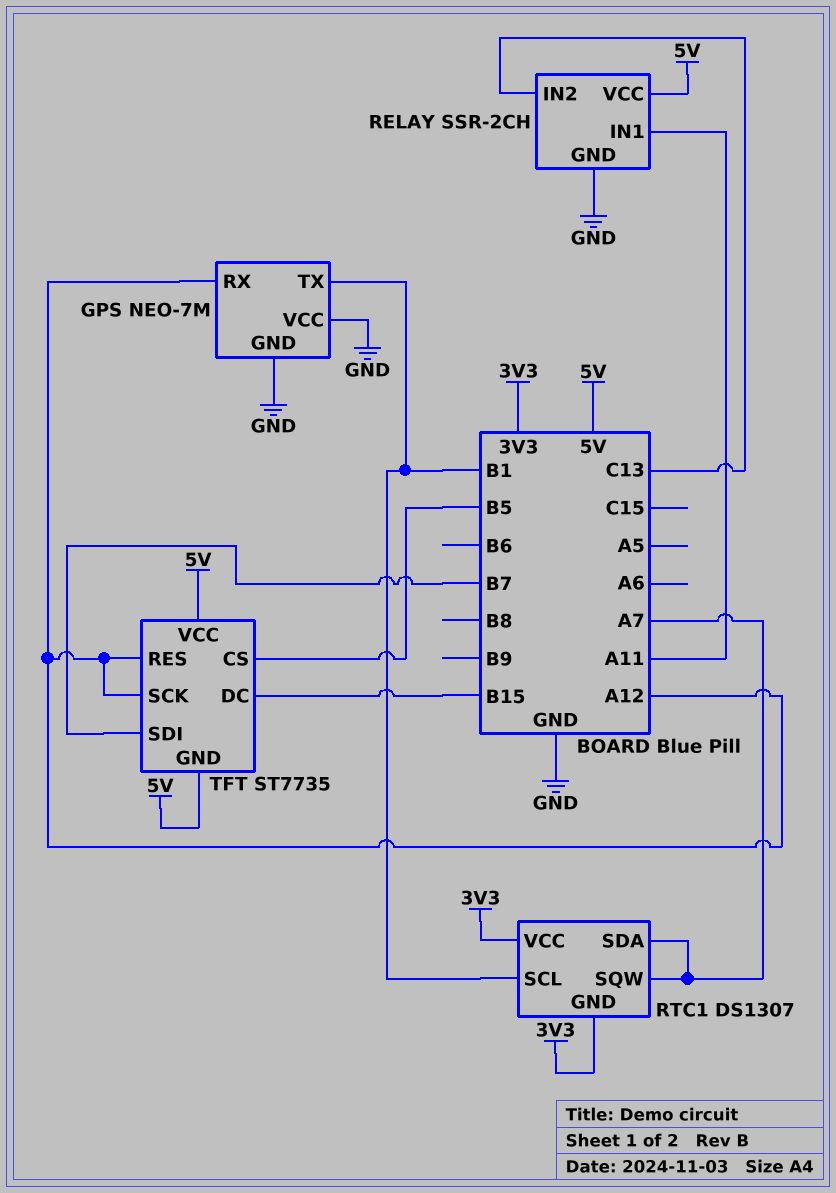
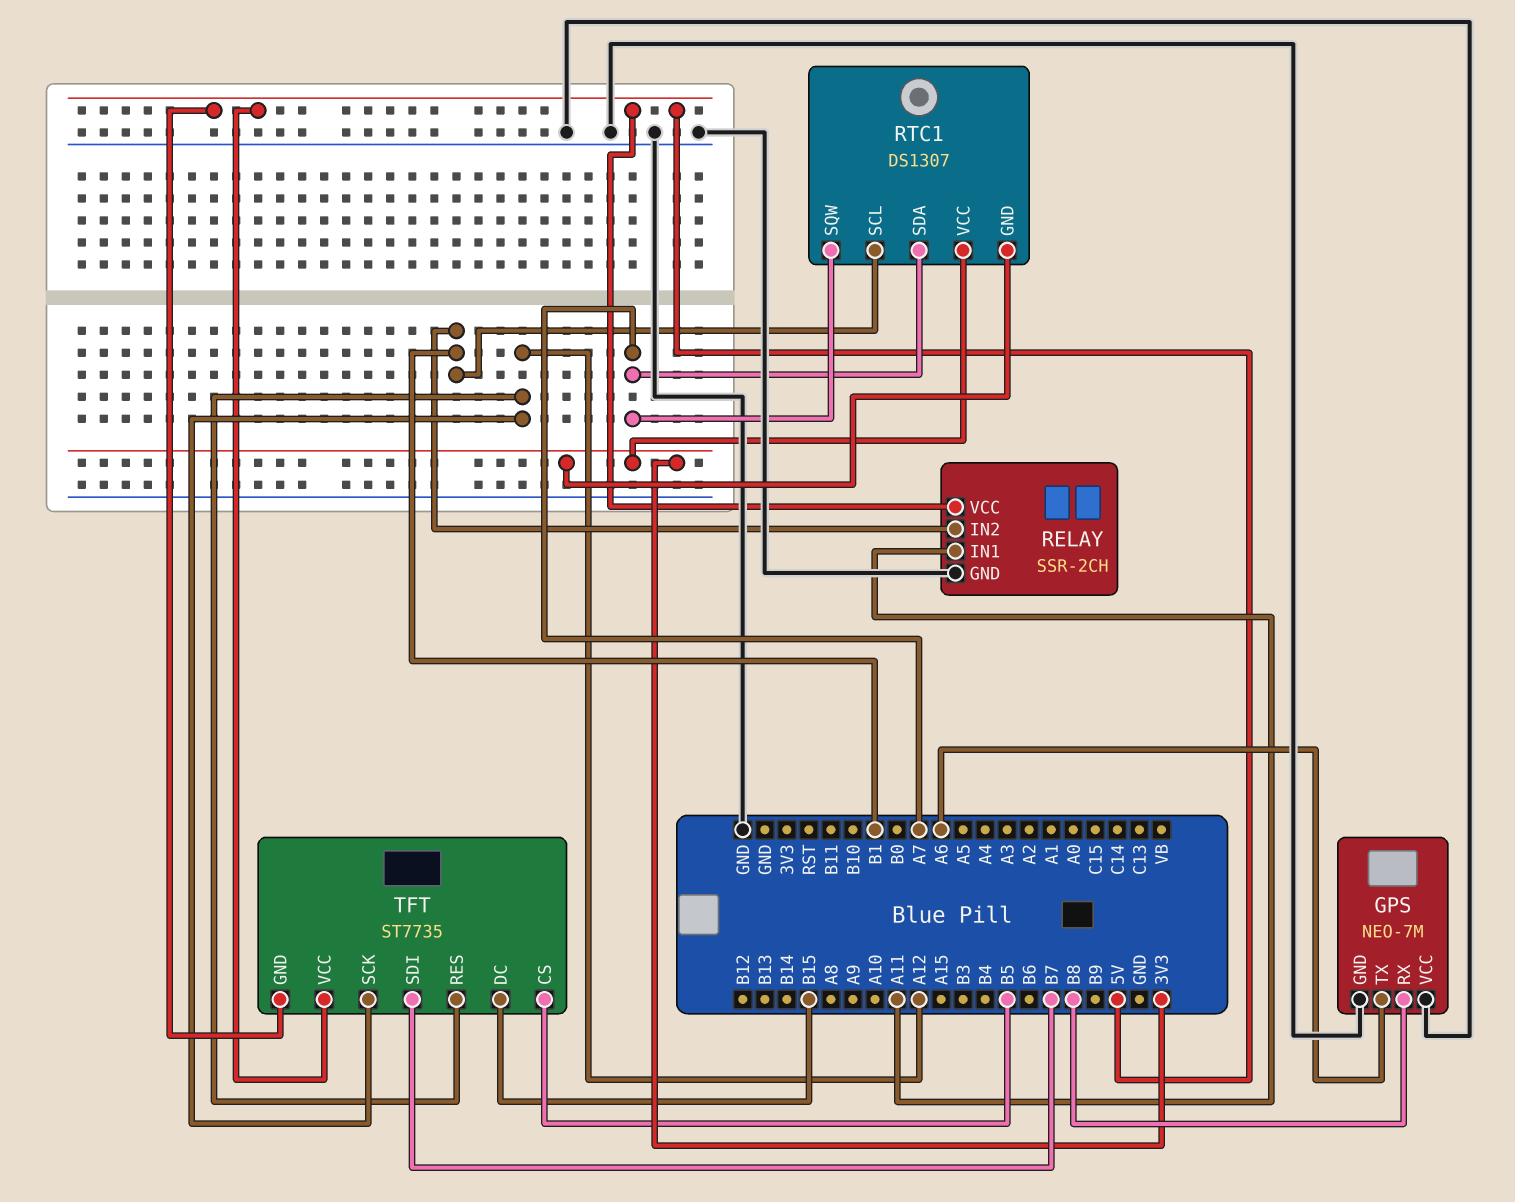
GPS pin RX: A12 -> B8
GPS pin TX: B1 -> A6
RELAY pin IN2: C13 -> B1

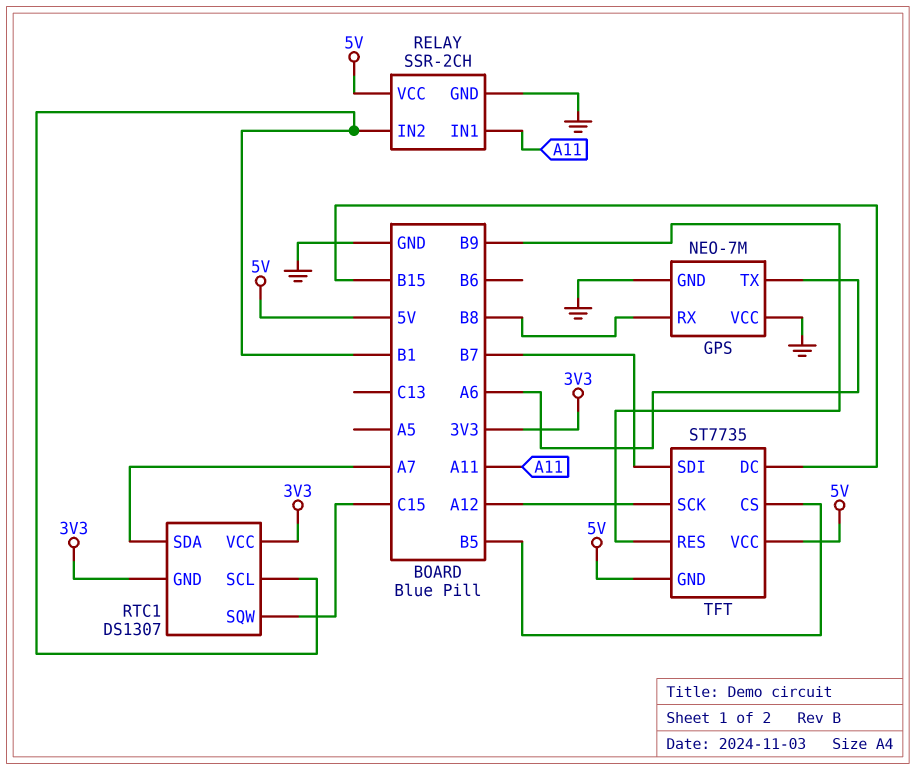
RTC1 pin SQW: A7 -> C15
TFT pin RES: A12 -> B9

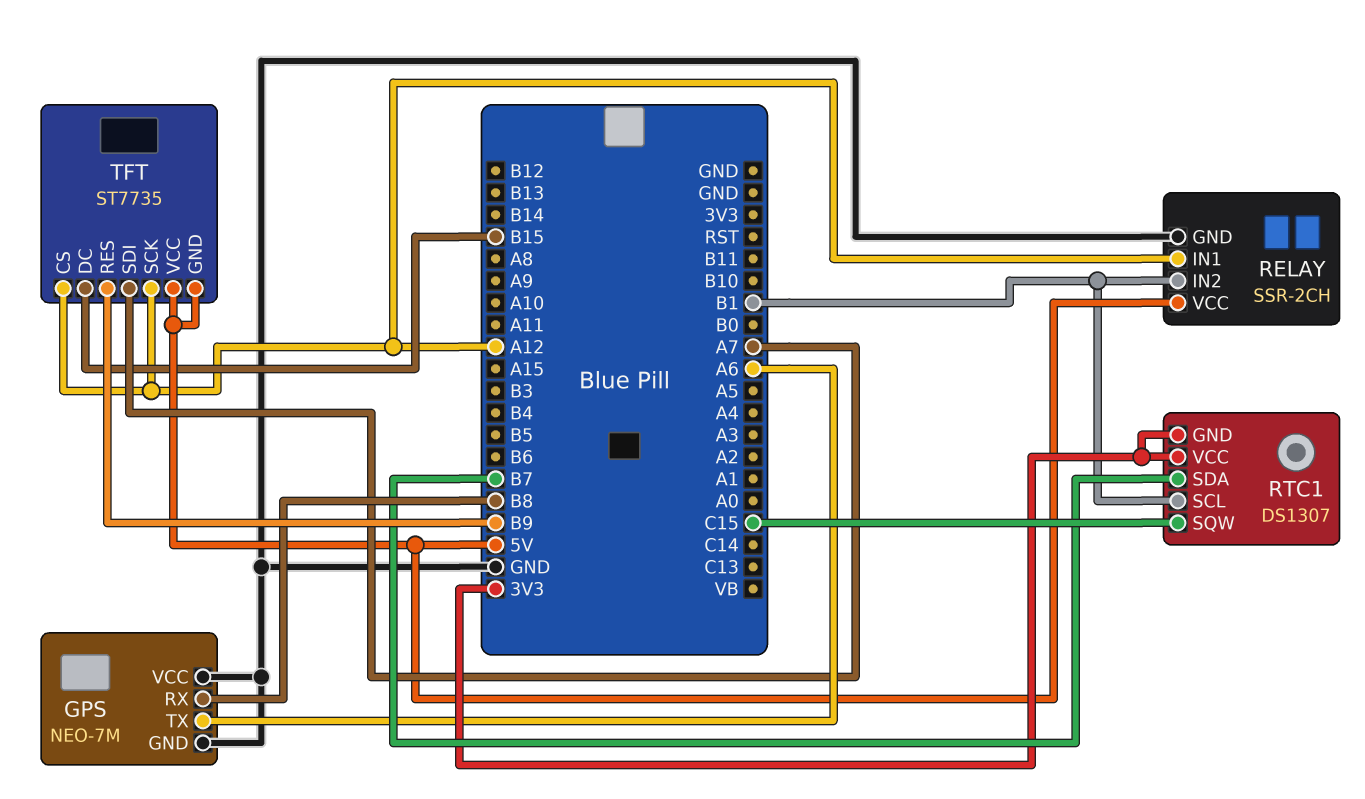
RELAY pin IN1: A11 -> A12
RTC1 pin SDA: A7 -> B7
TFT pin CS: B5 -> A12
TFT pin SDI: B7 -> A7

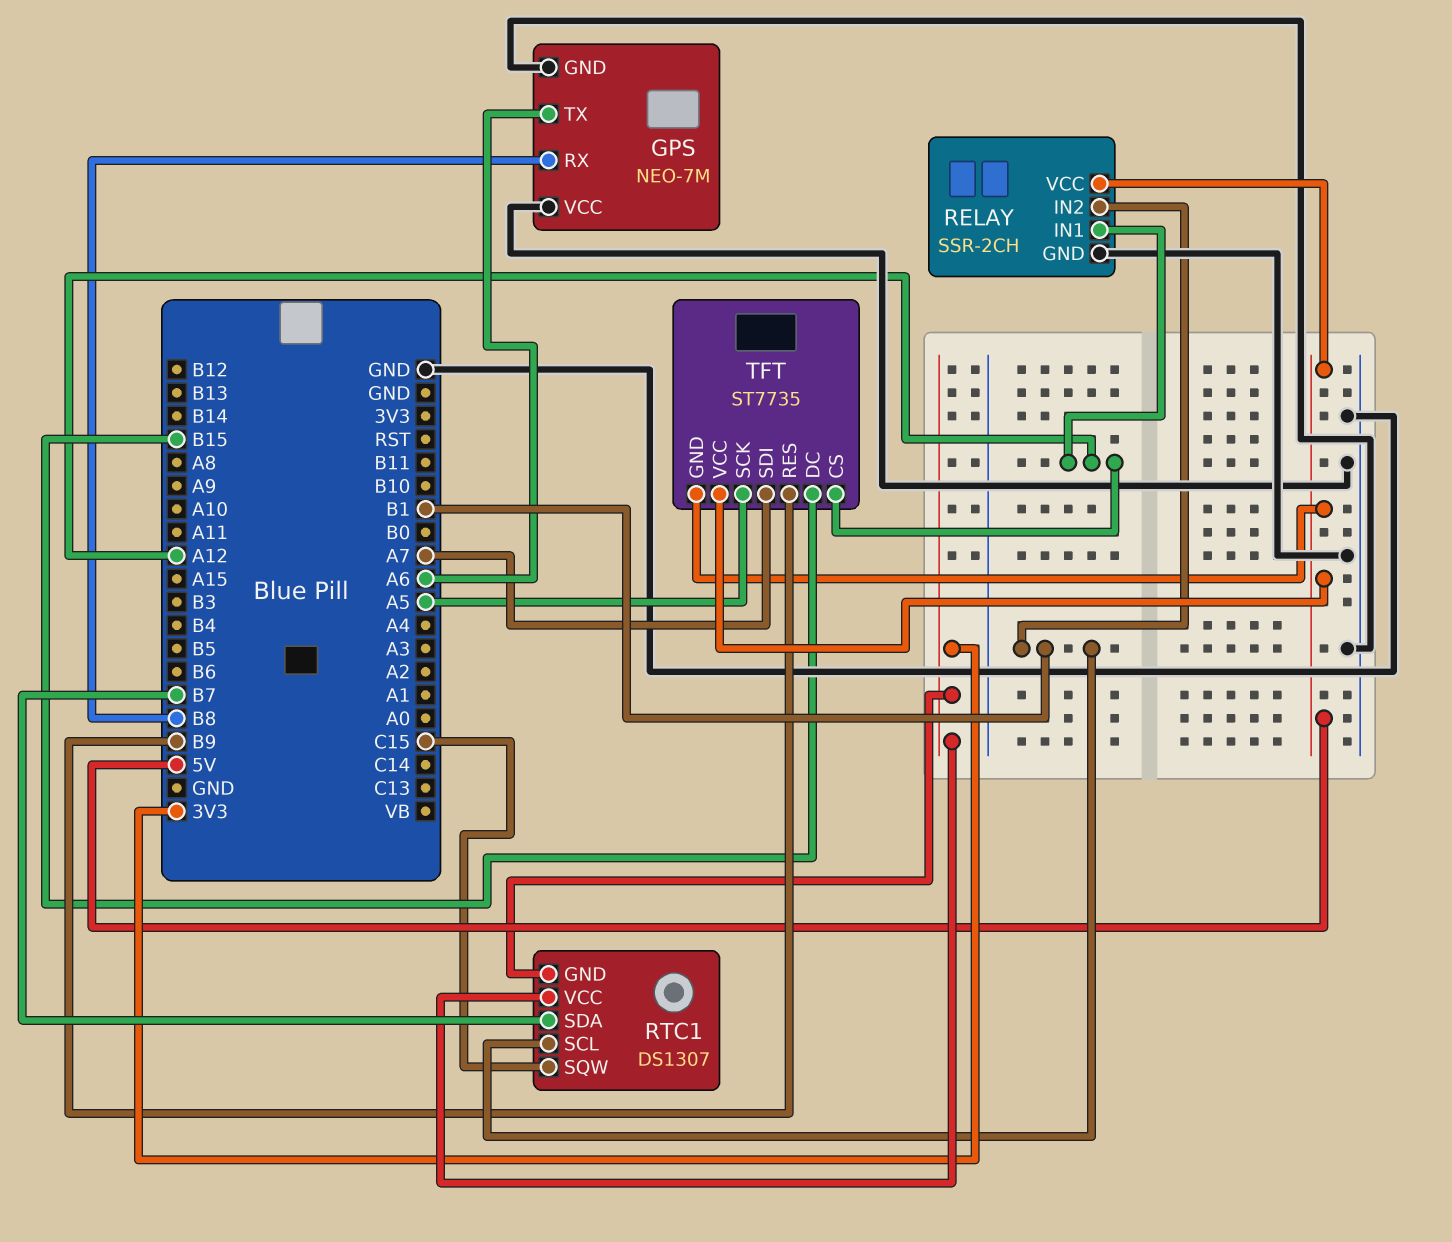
TFT pin SCK: A12 -> A5

